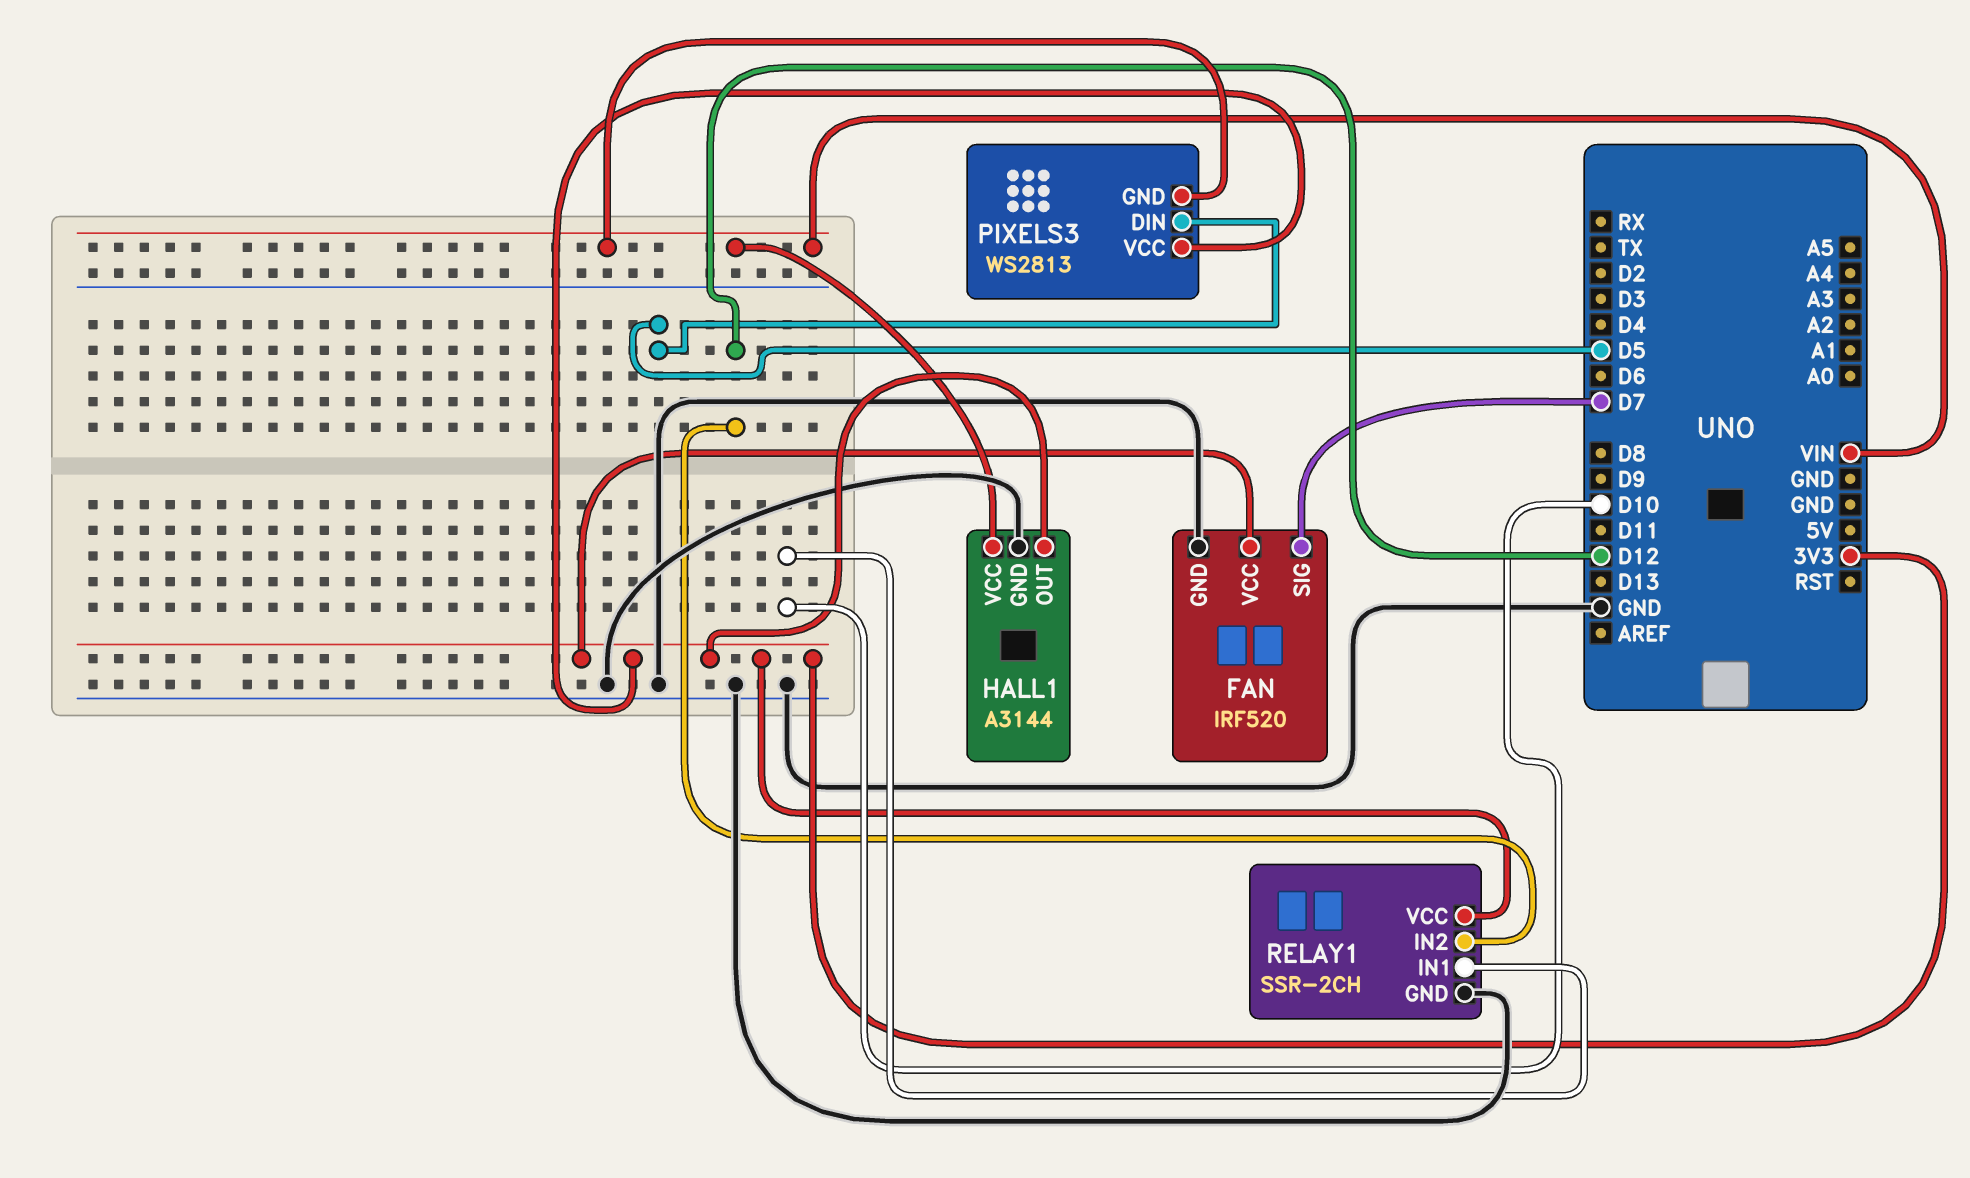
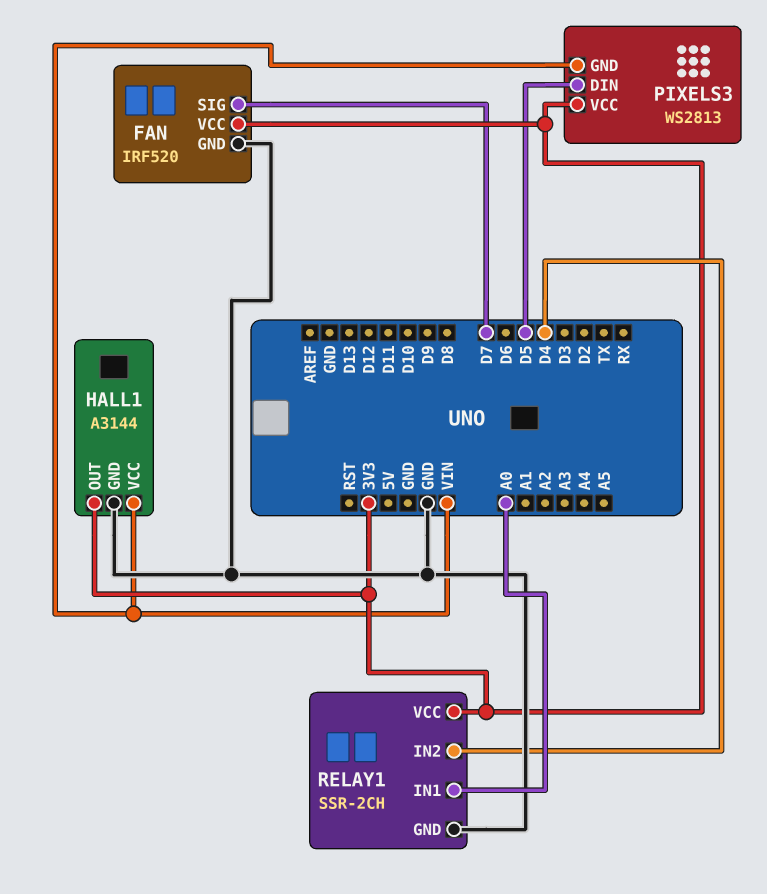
RELAY1 pin IN1: D10 -> A0
RELAY1 pin IN2: D12 -> D4

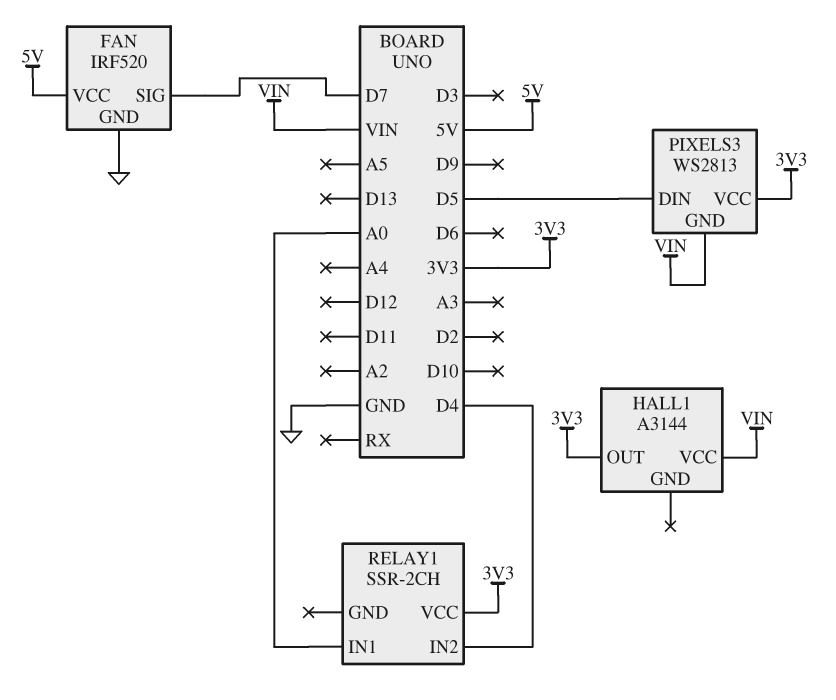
FAN pin VCC: 3V3 -> 5V
HALL1 pin GND: GND -> none
RELAY1 pin GND: GND -> none

